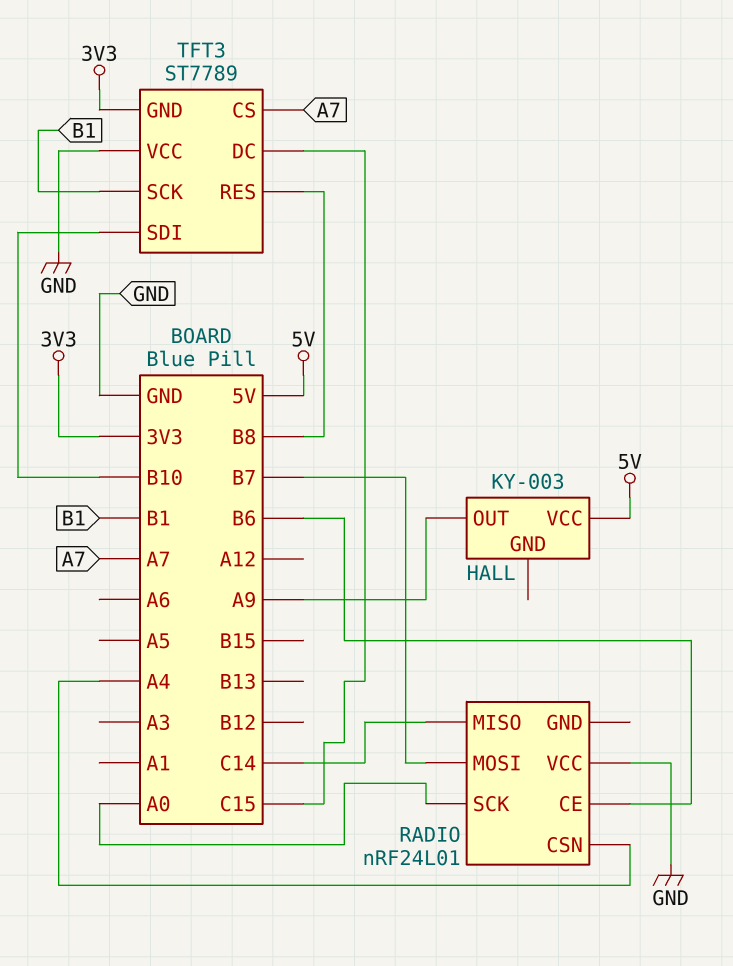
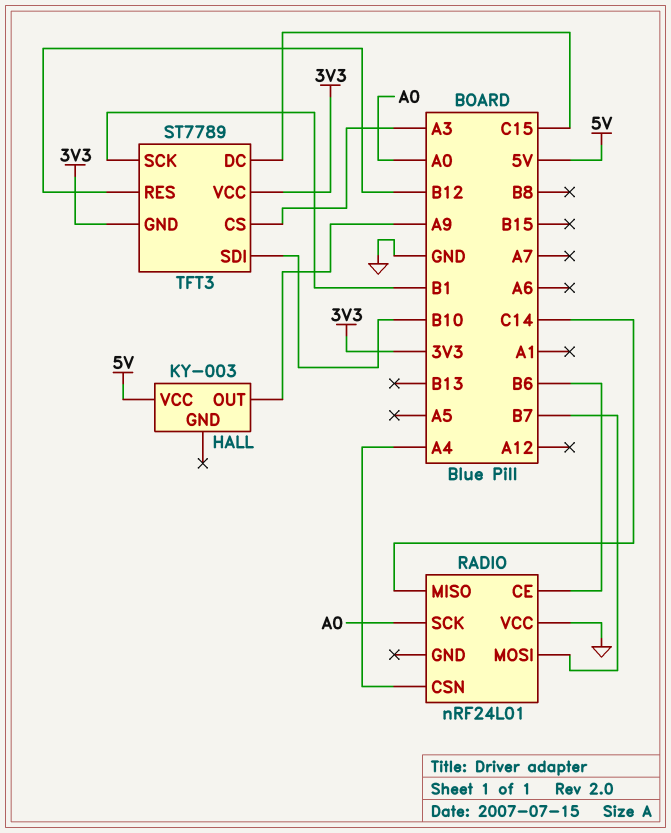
TFT3 pin CS: A7 -> A3
TFT3 pin RES: B8 -> B12
TFT3 pin VCC: GND -> 3V3

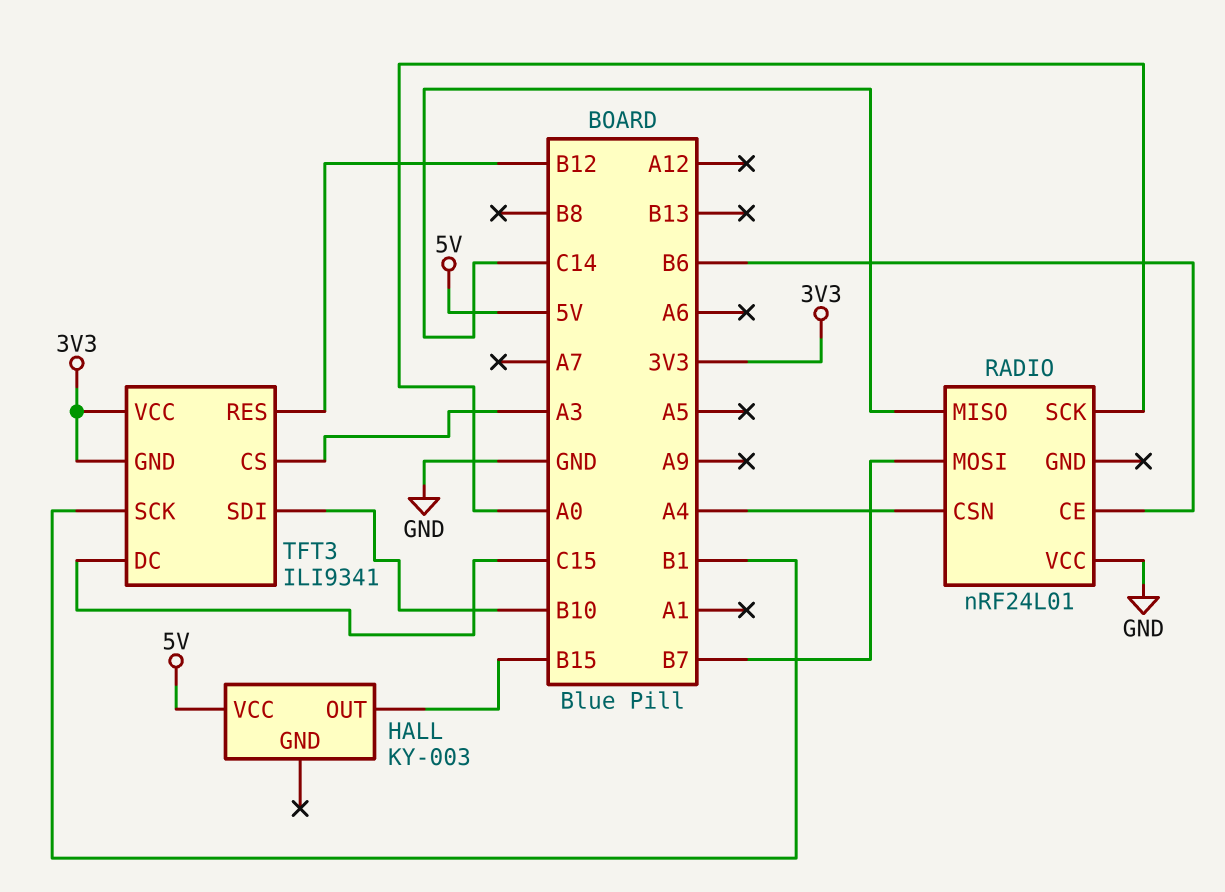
HALL pin OUT: A9 -> B15
TFT3: ST7789 -> ILI9341

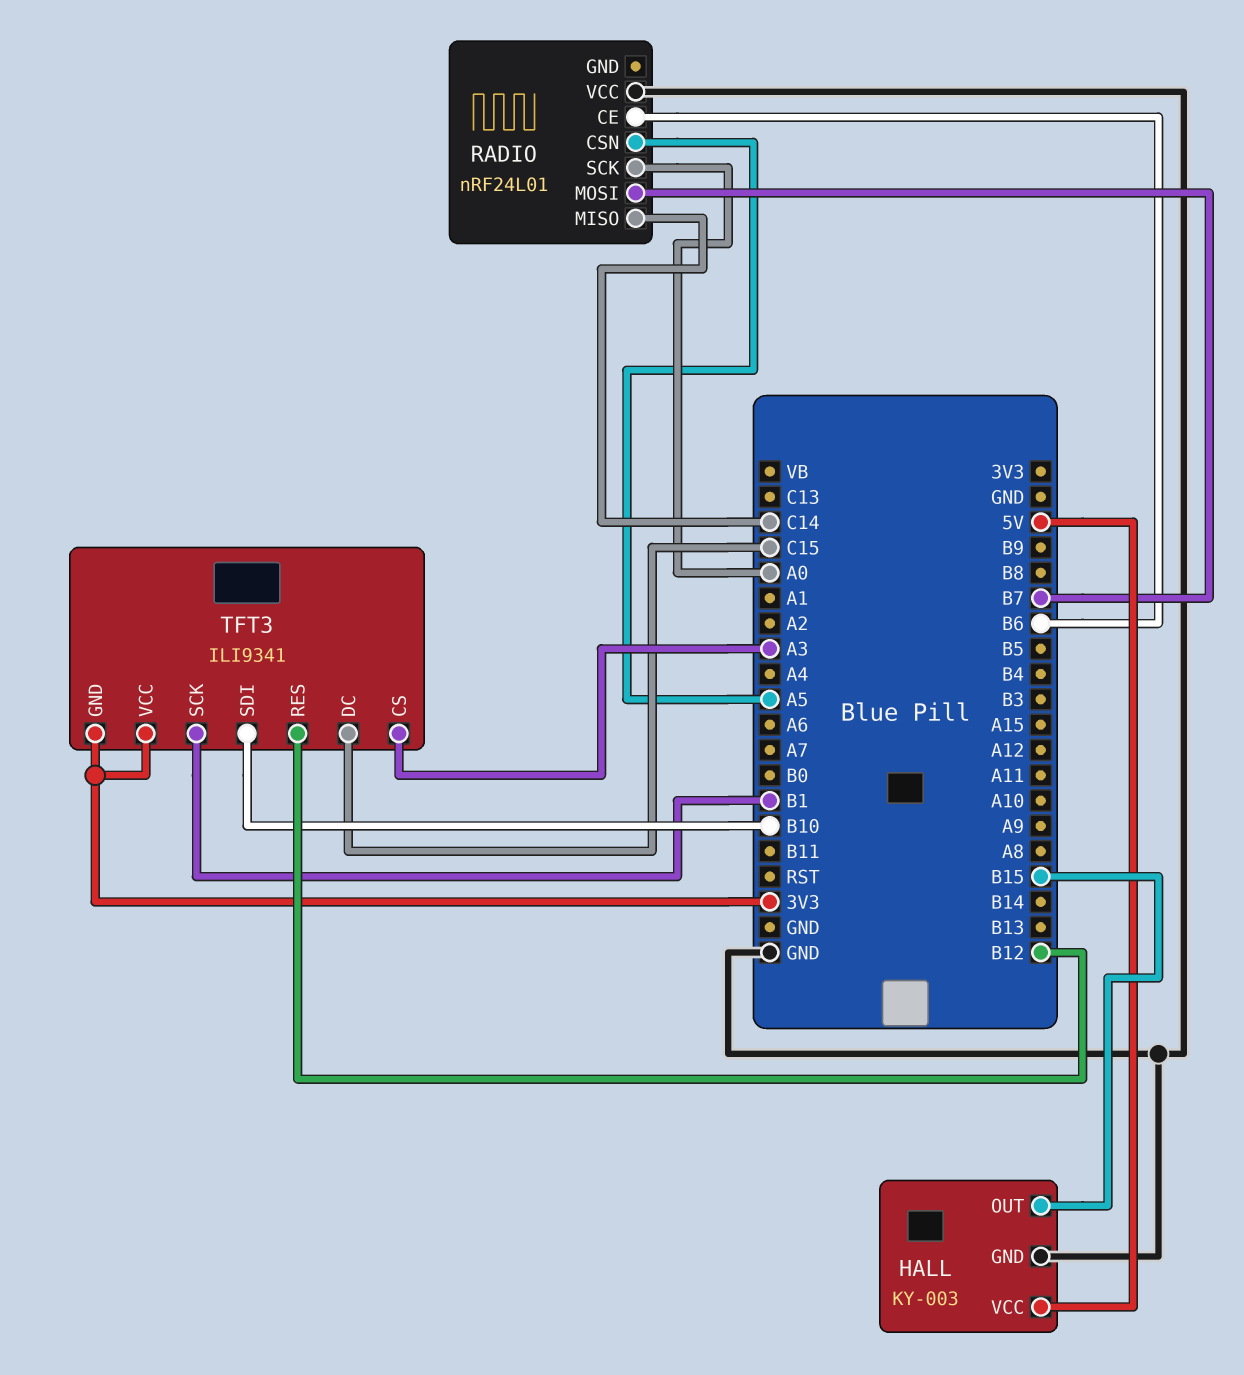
HALL pin GND: none -> GND
RADIO pin CSN: A4 -> A5

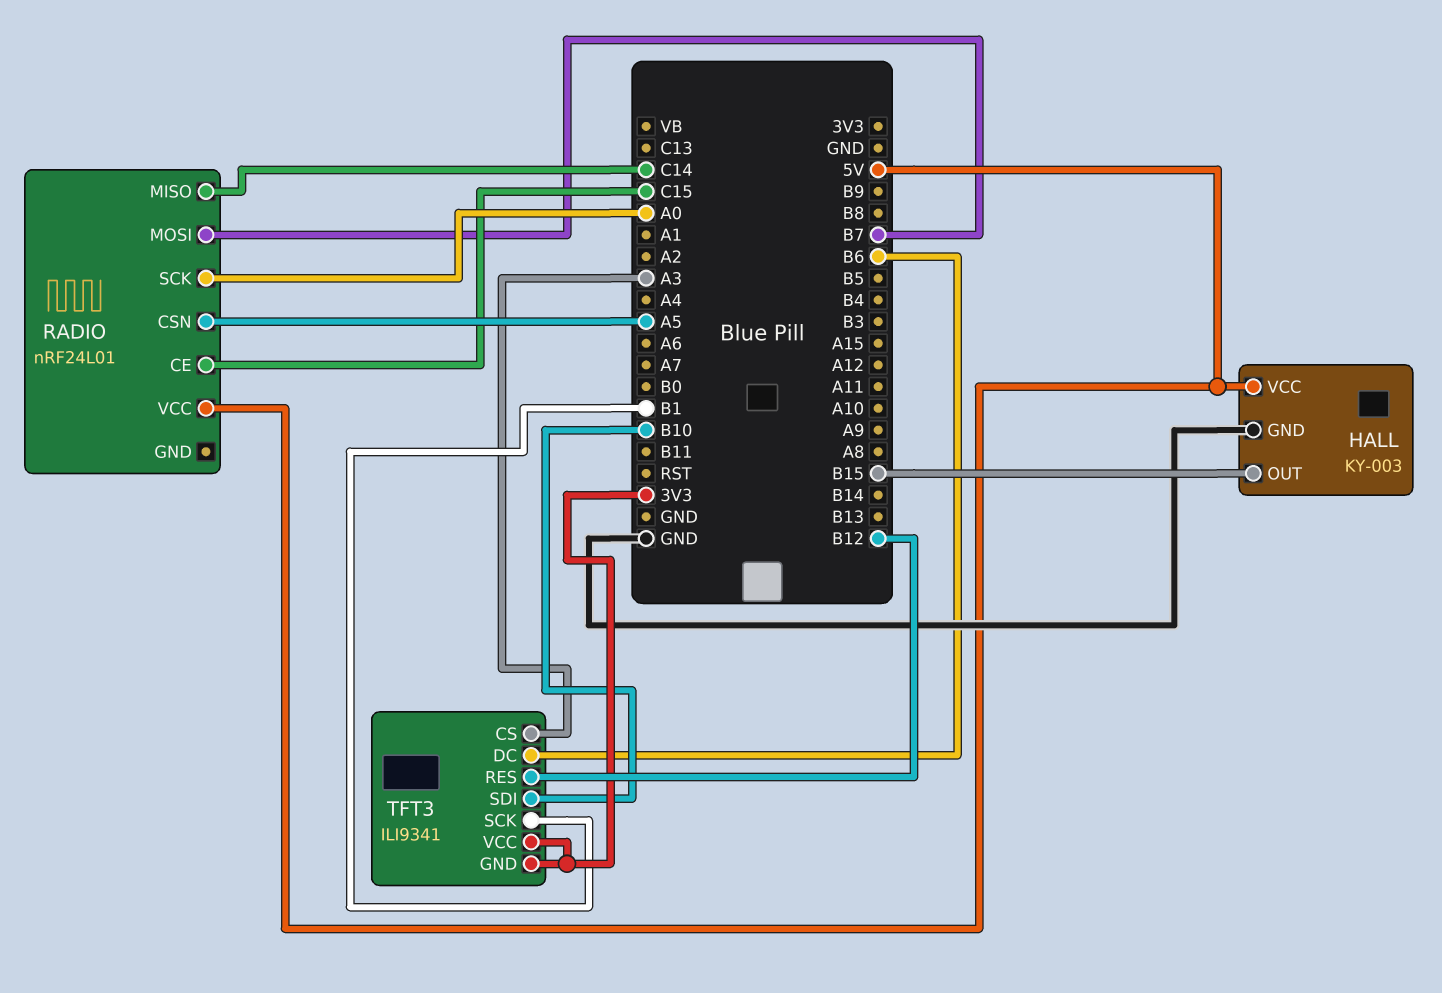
RADIO pin CE: B6 -> C15
RADIO pin VCC: GND -> 5V
TFT3 pin DC: C15 -> B6

